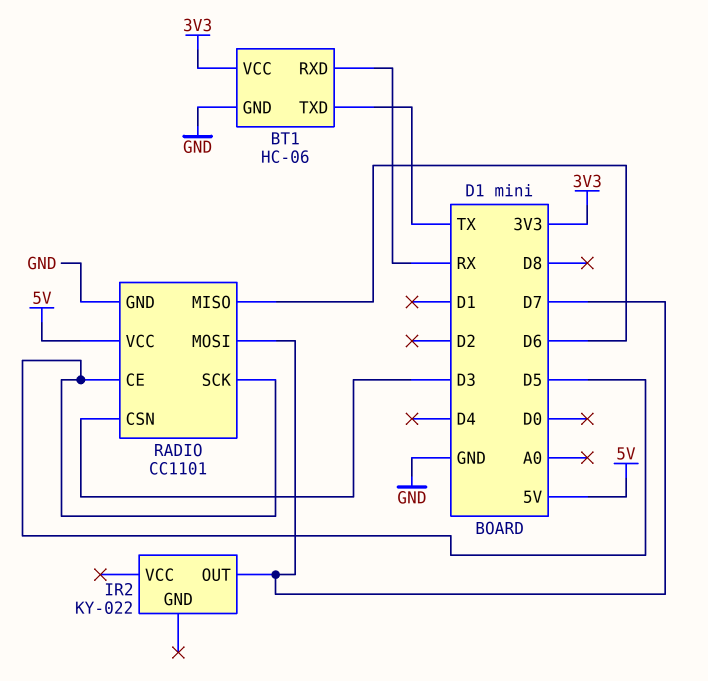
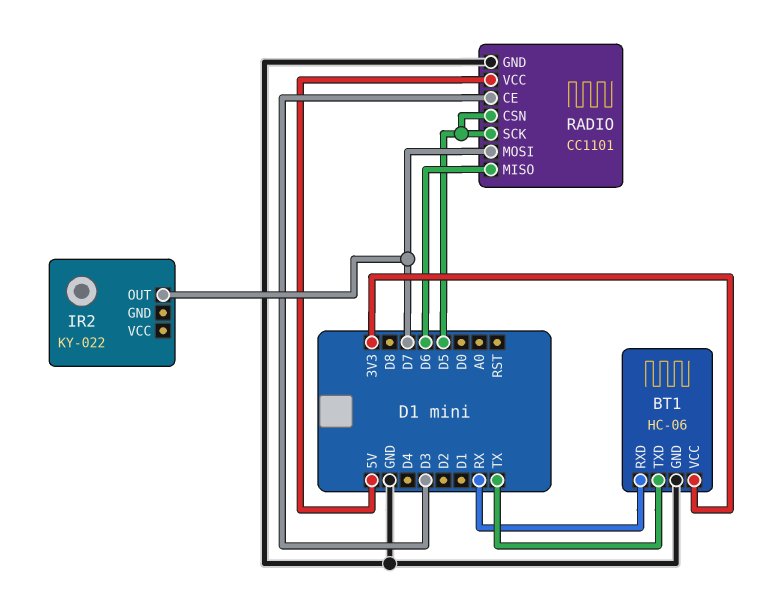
RADIO pin CE: D5 -> D3
RADIO pin CSN: D3 -> D5

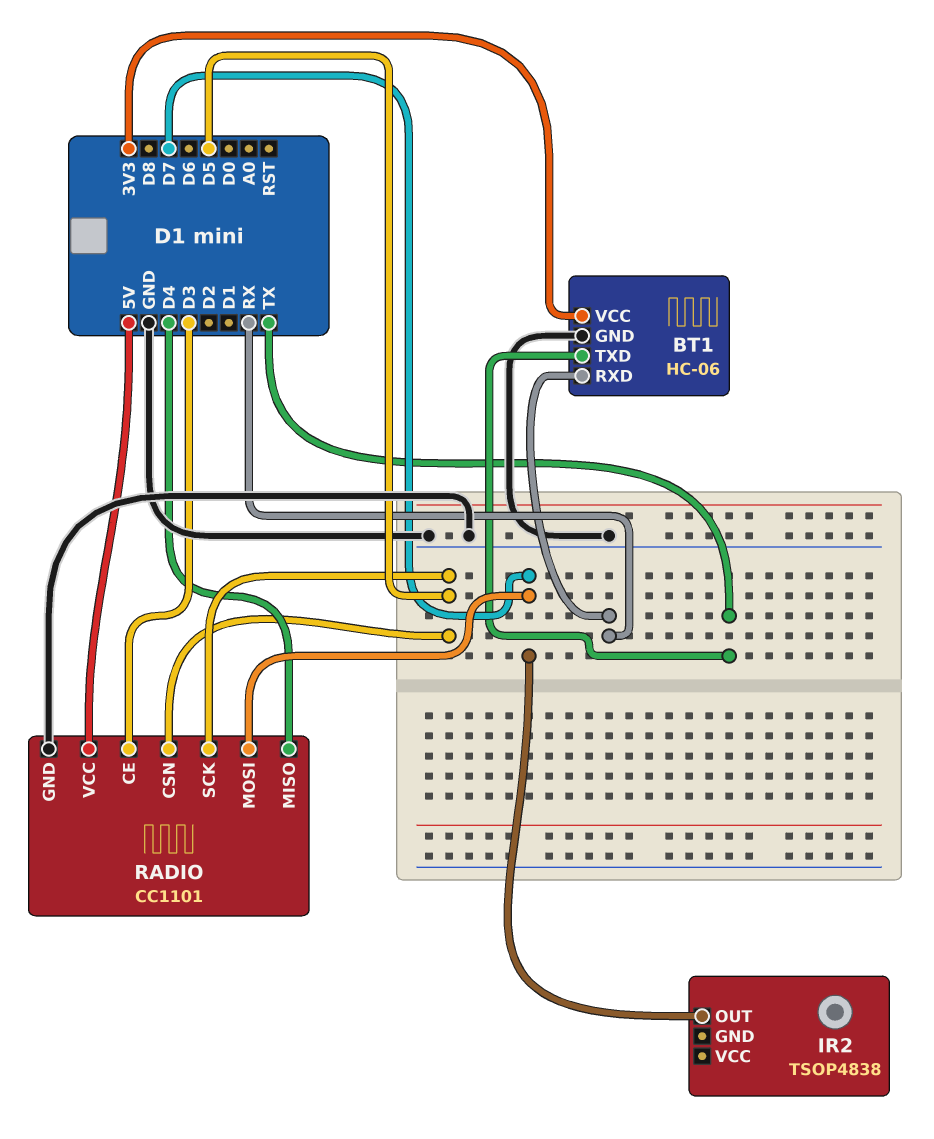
IR2: KY-022 -> TSOP4838
RADIO pin MISO: D6 -> D4

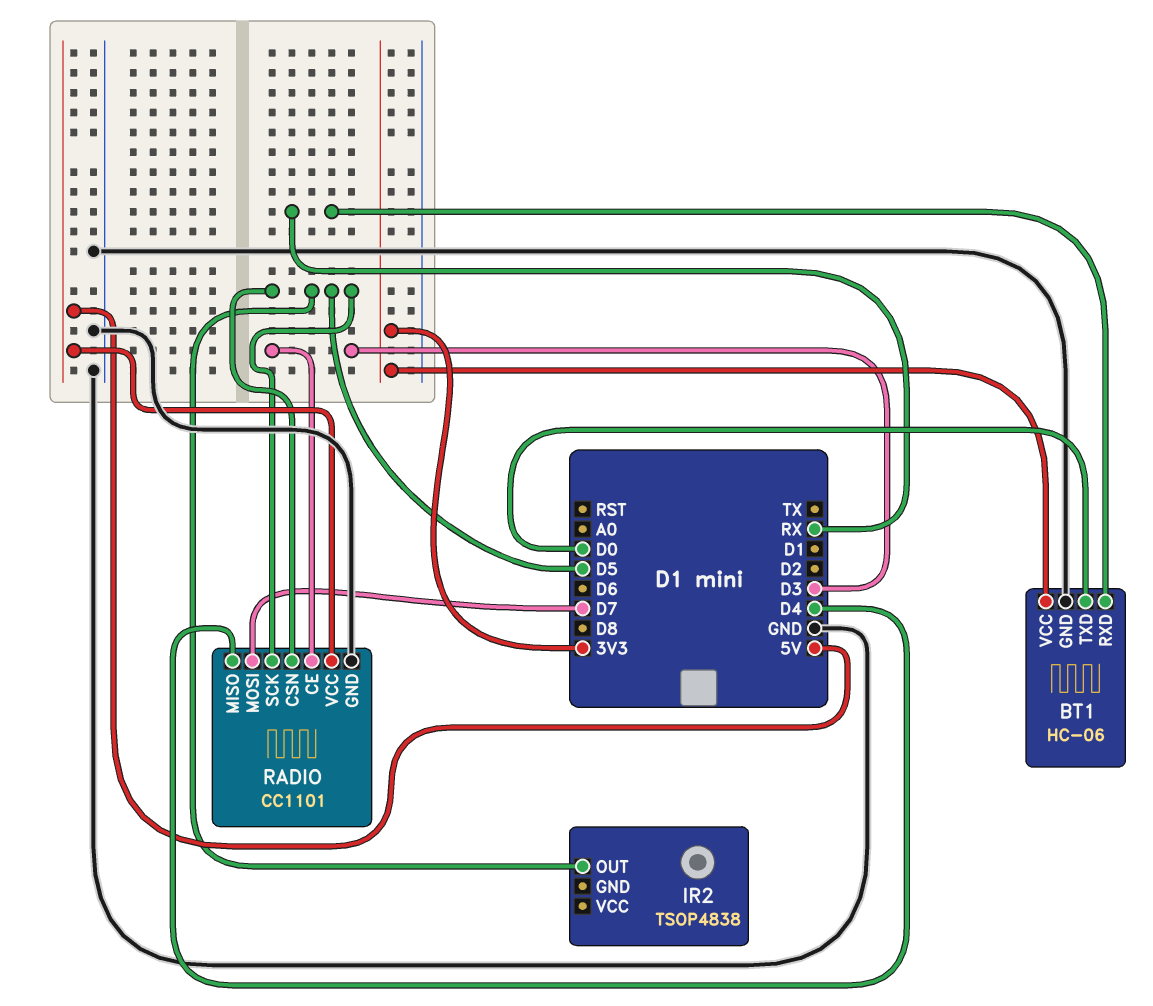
BT1 pin TXD: TX -> D0
IR2 pin OUT: D7 -> D5

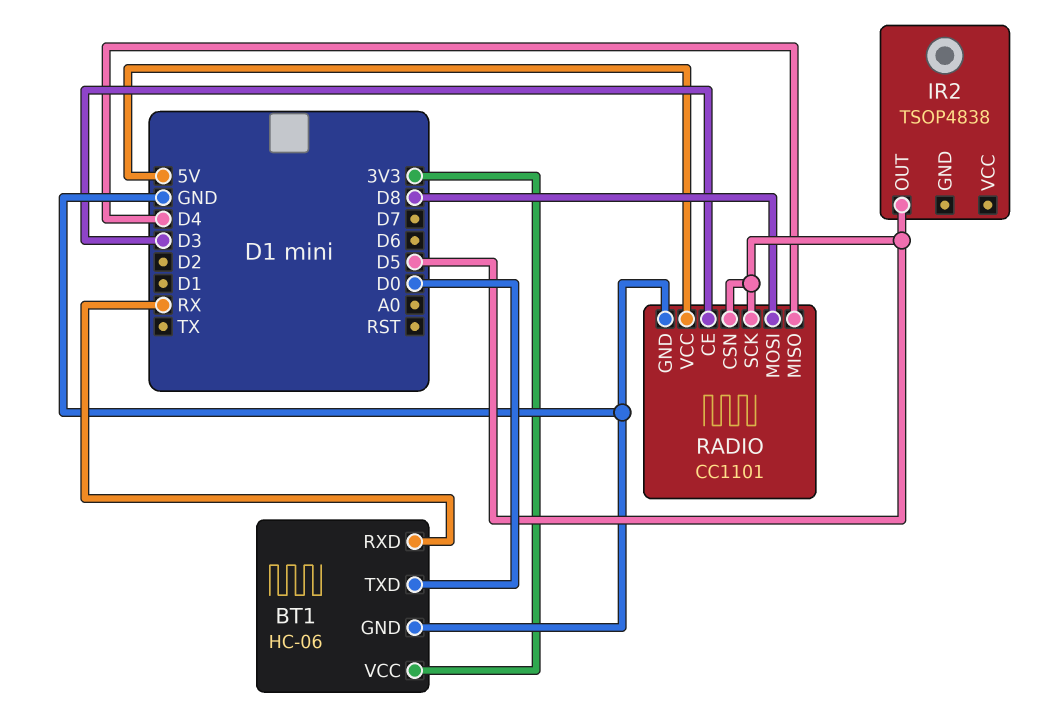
RADIO pin MOSI: D7 -> D8

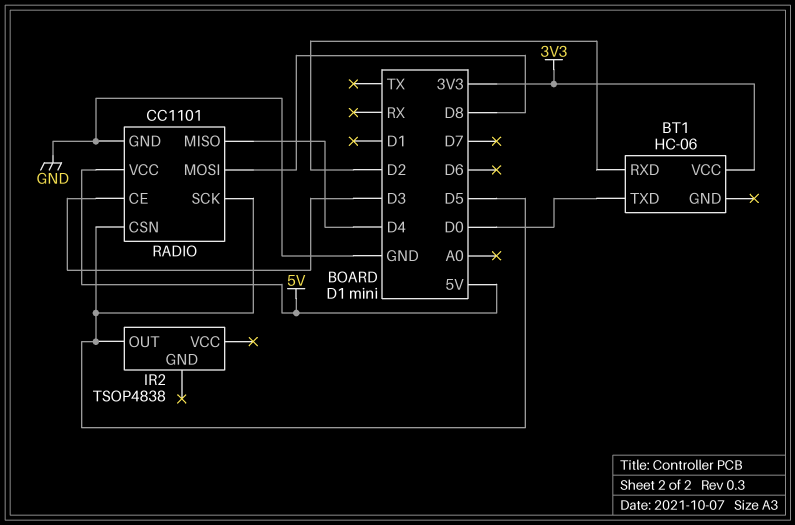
BT1 pin GND: GND -> none
BT1 pin RXD: RX -> D2

